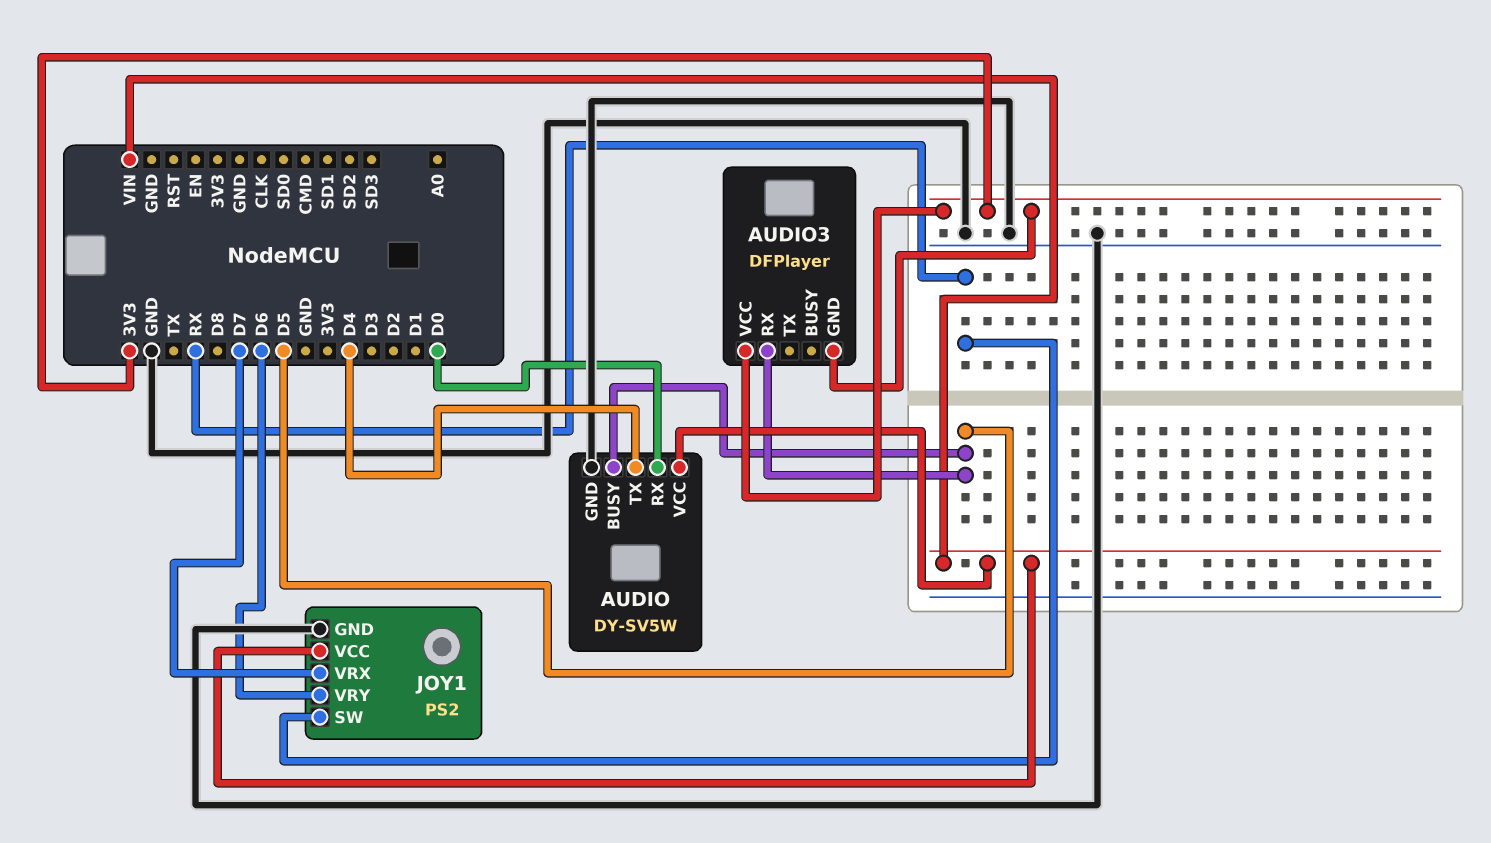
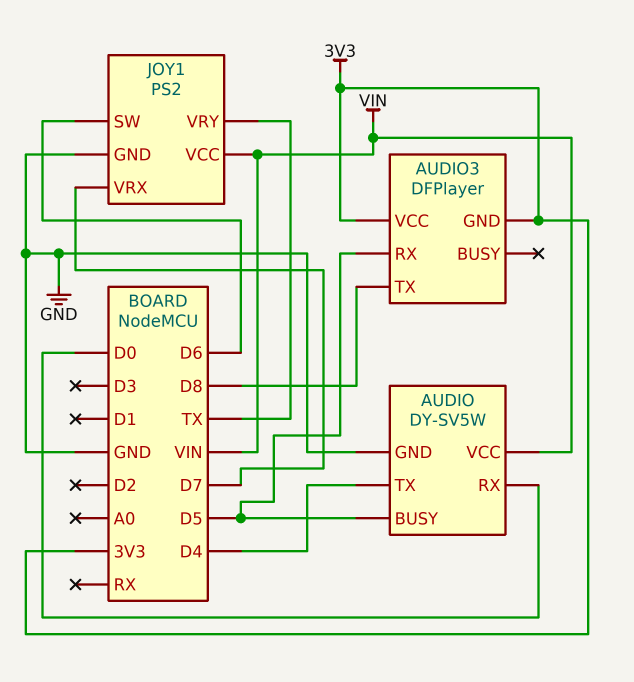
AUDIO3 pin TX: none -> D8
JOY1 pin SW: RX -> D6
JOY1 pin VRY: D6 -> TX

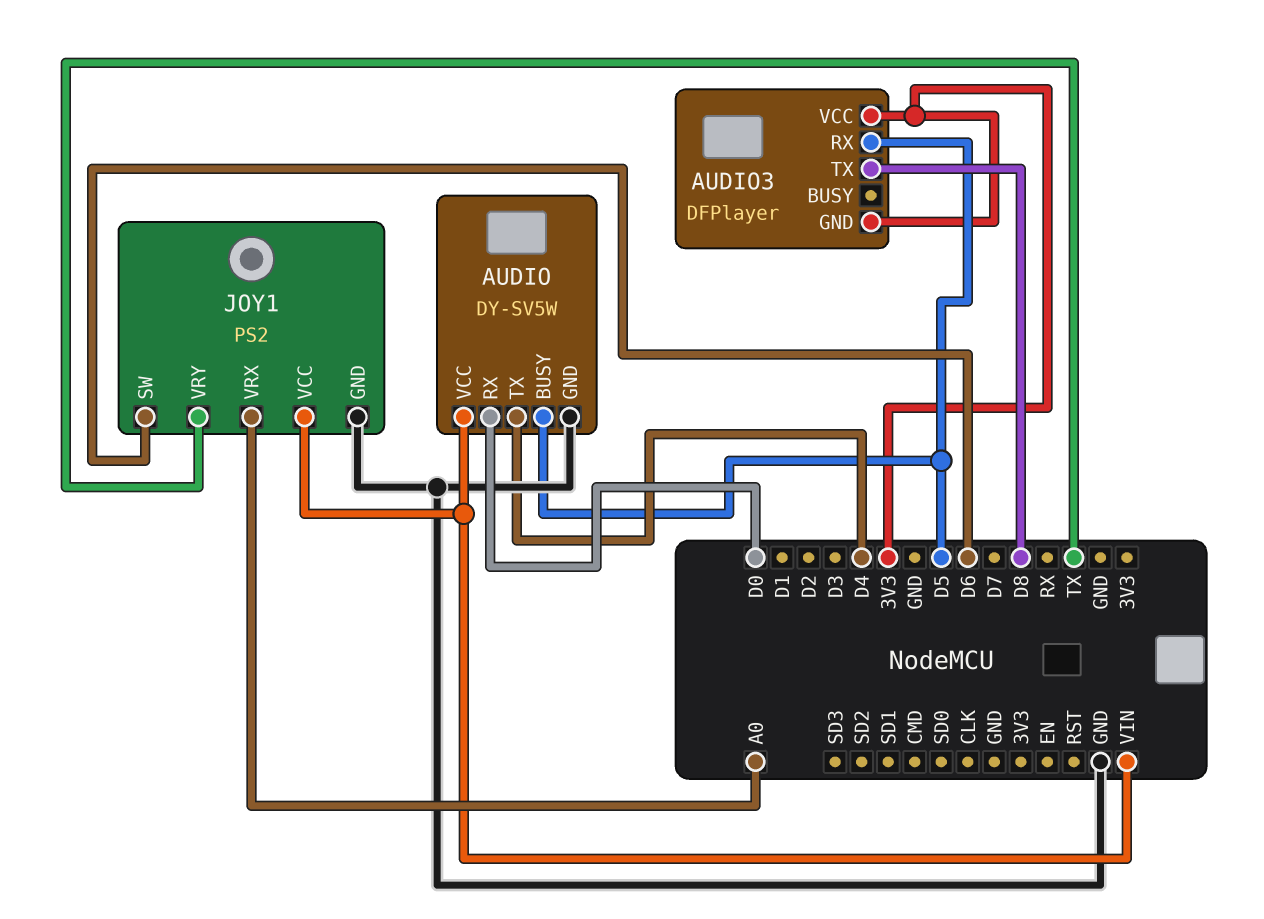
JOY1 pin VRX: D7 -> A0

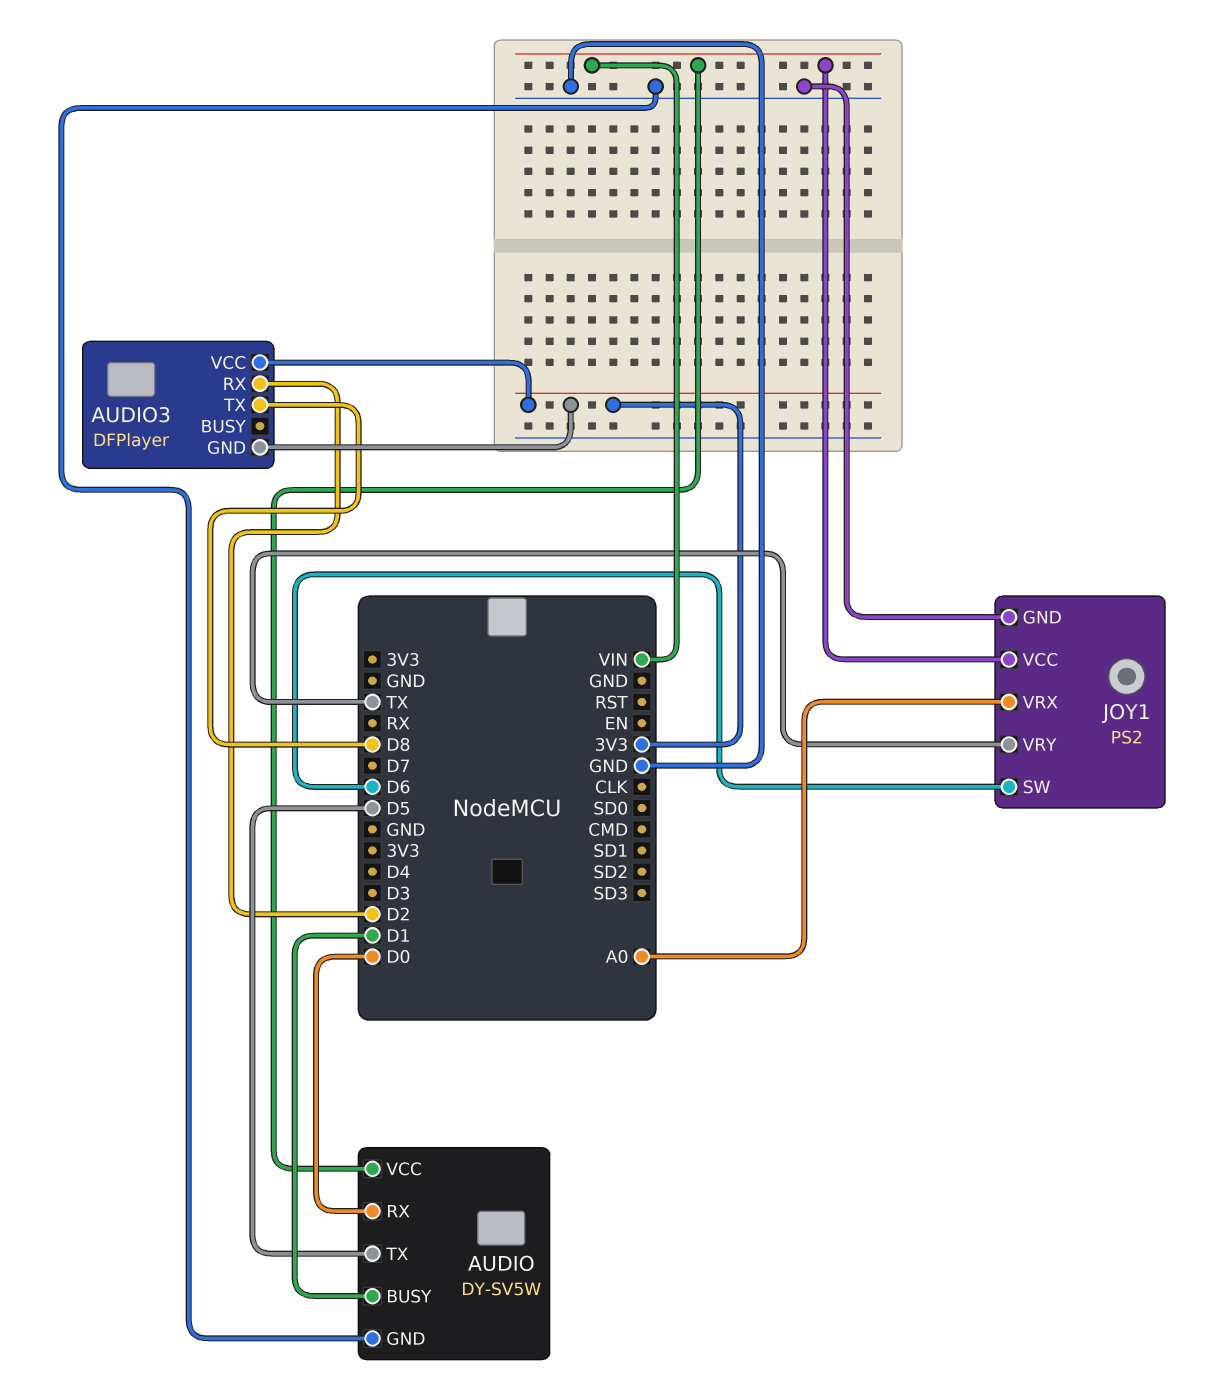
AUDIO pin BUSY: D5 -> D1
AUDIO pin TX: D4 -> D5
AUDIO3 pin RX: D5 -> D2

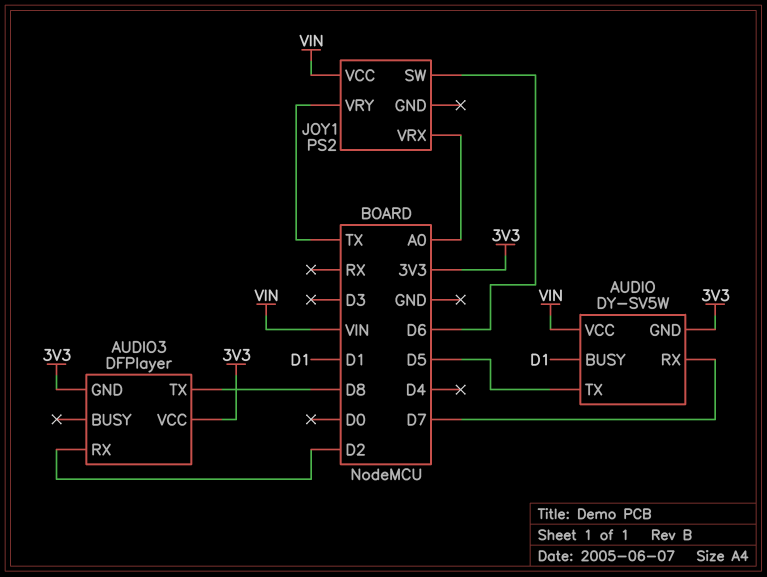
AUDIO pin GND: GND -> 3V3
AUDIO pin RX: D0 -> D7
JOY1 pin GND: GND -> none

